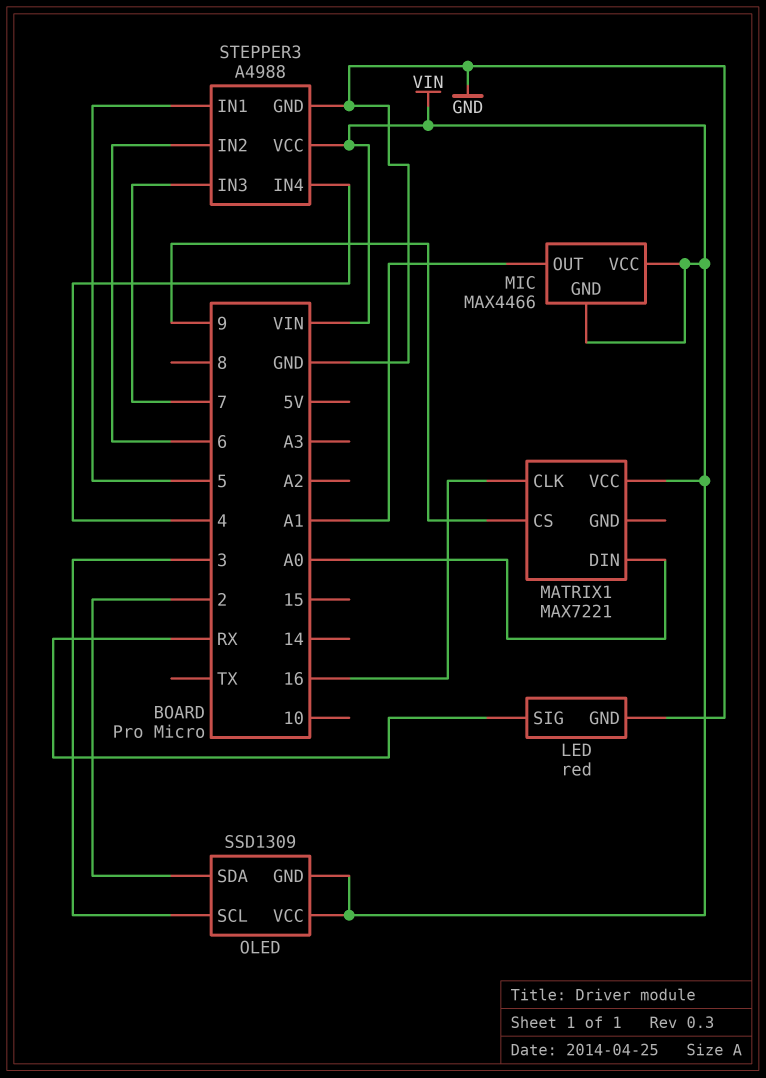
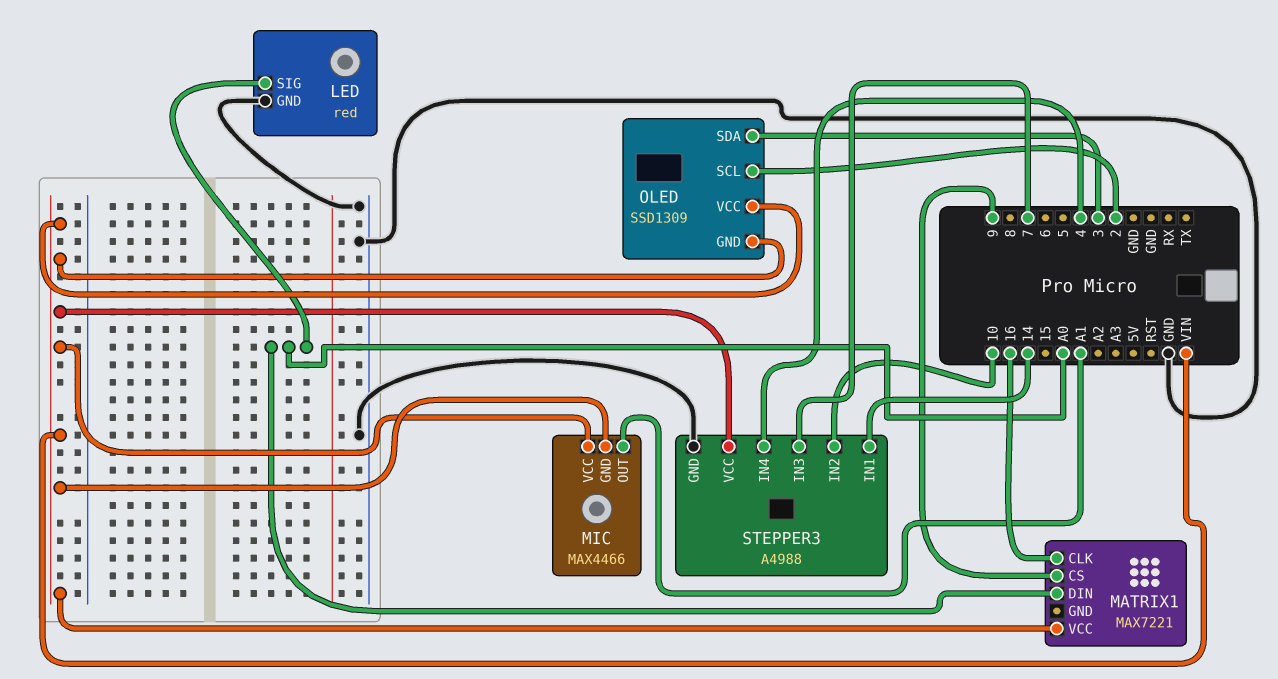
LED pin SIG: RX -> A0
OLED pin SCL: 3 -> 2
OLED pin SDA: 2 -> 3
STEPPER3 pin IN1: 5 -> 14
STEPPER3 pin IN2: 6 -> 10

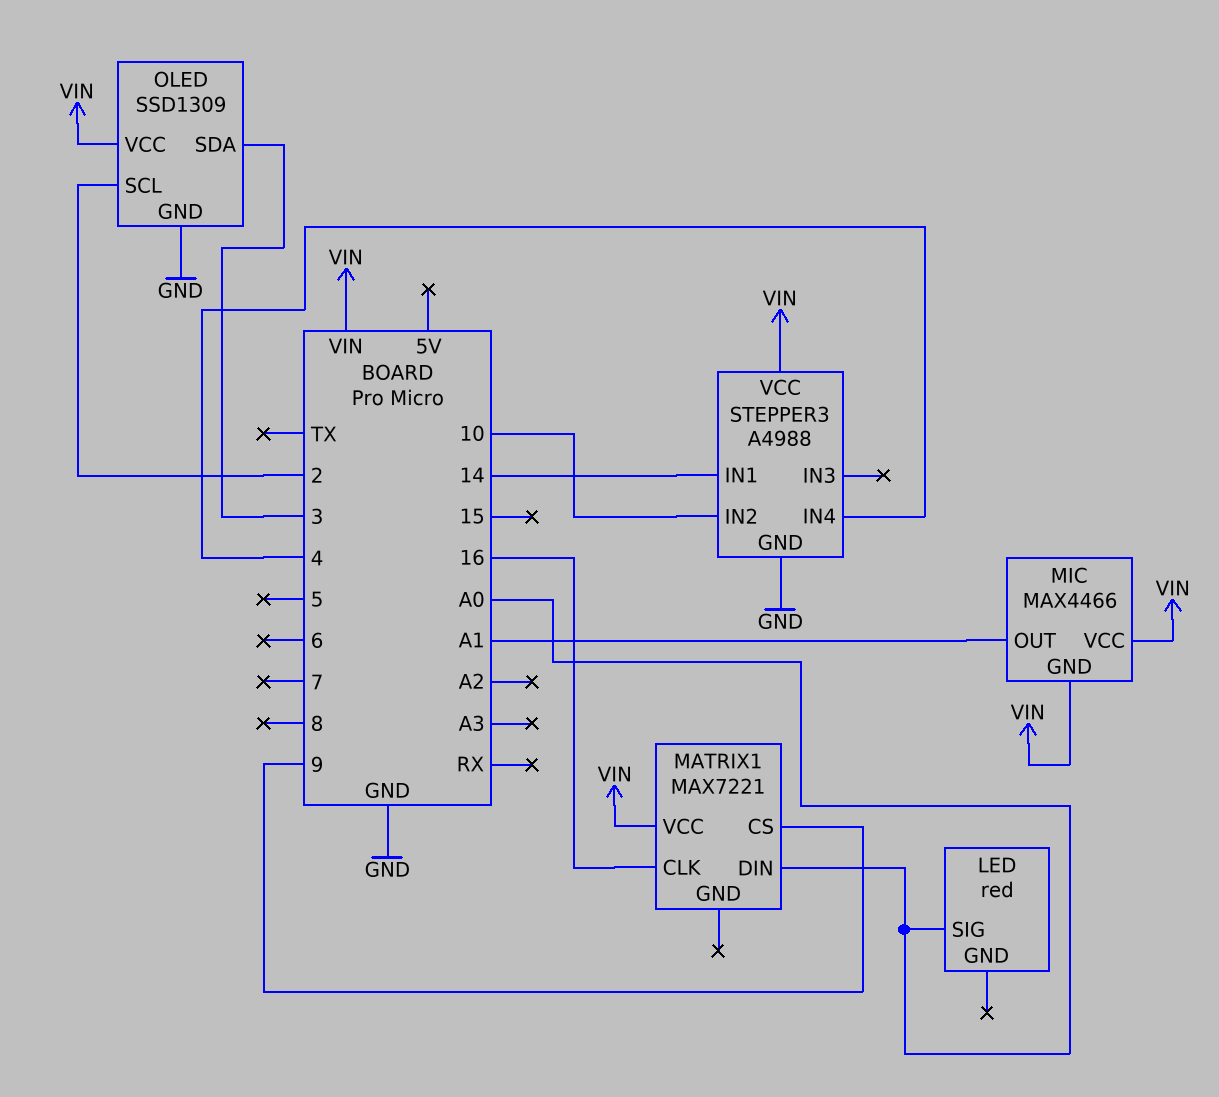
LED pin GND: GND -> none
OLED pin GND: VIN -> GND
STEPPER3 pin IN3: 7 -> none

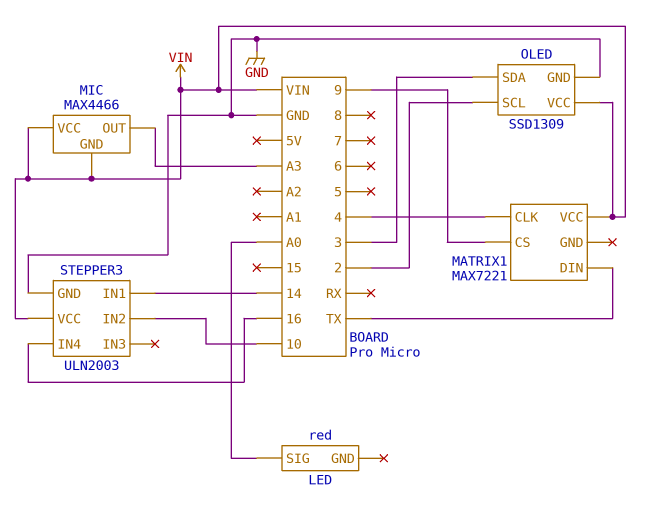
MATRIX1 pin CLK: 16 -> 4
MATRIX1 pin DIN: A0 -> TX
MIC pin OUT: A1 -> A3
STEPPER3: A4988 -> ULN2003
STEPPER3 pin IN4: 4 -> 16

